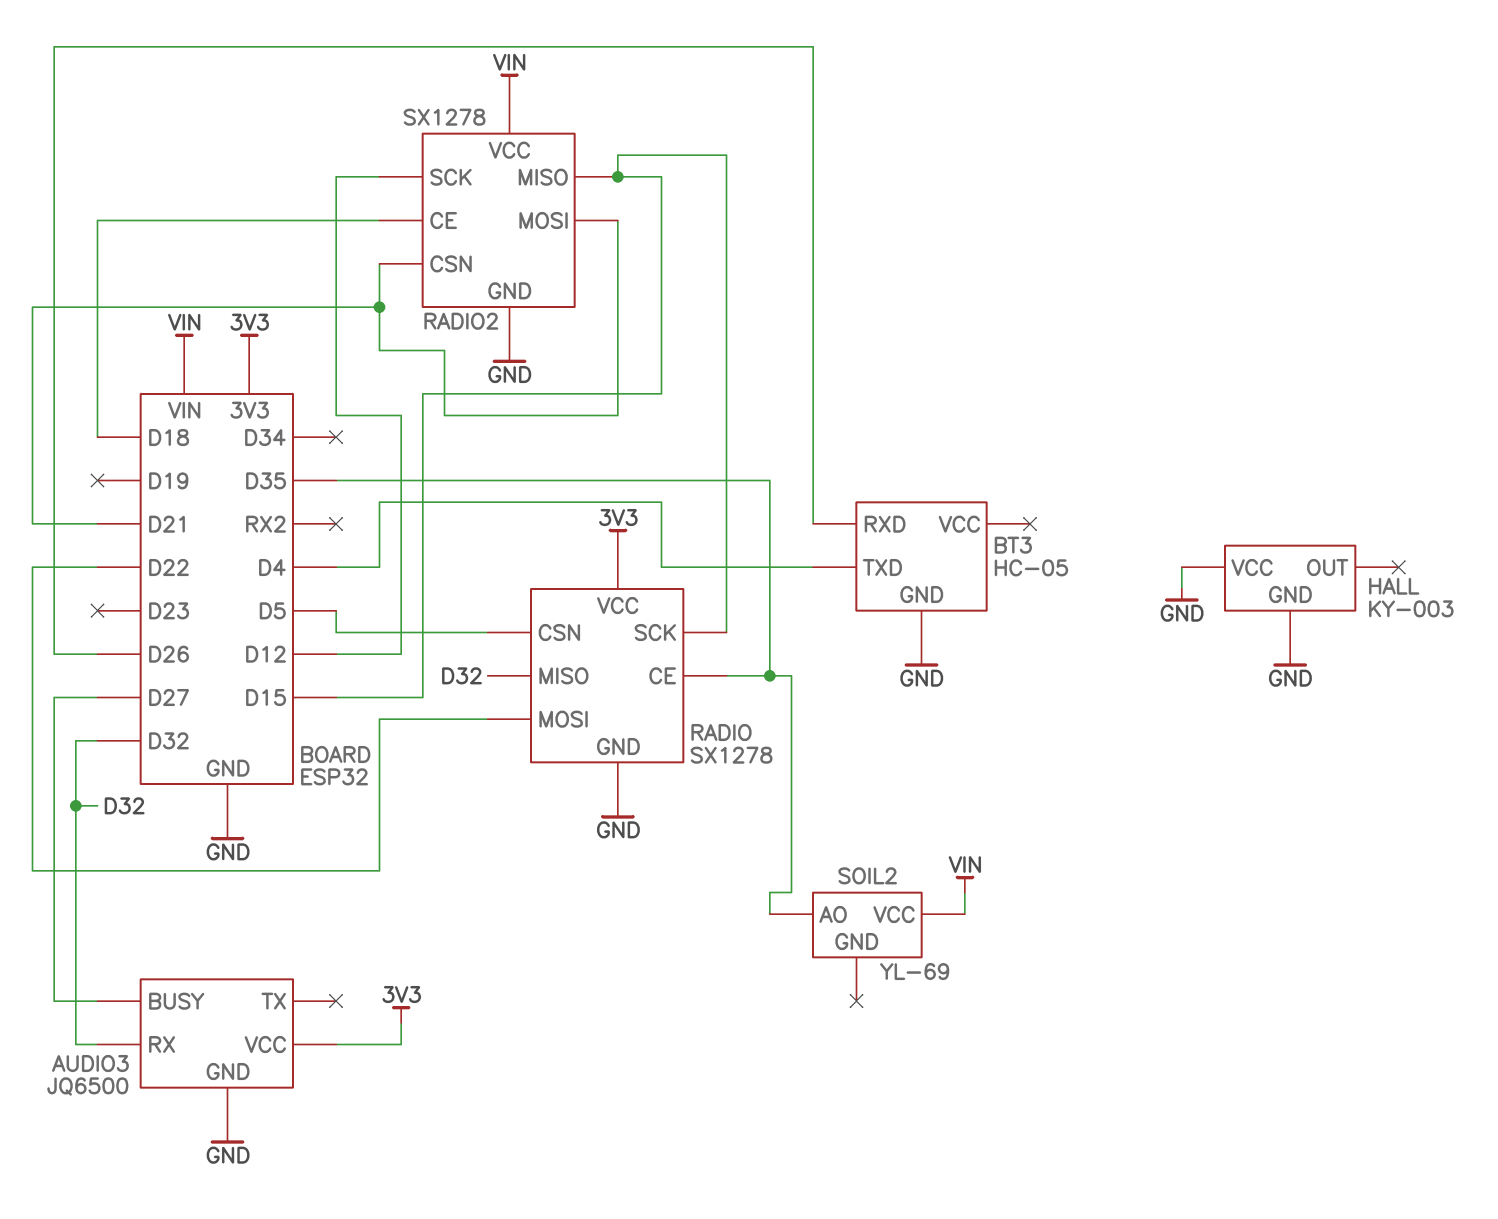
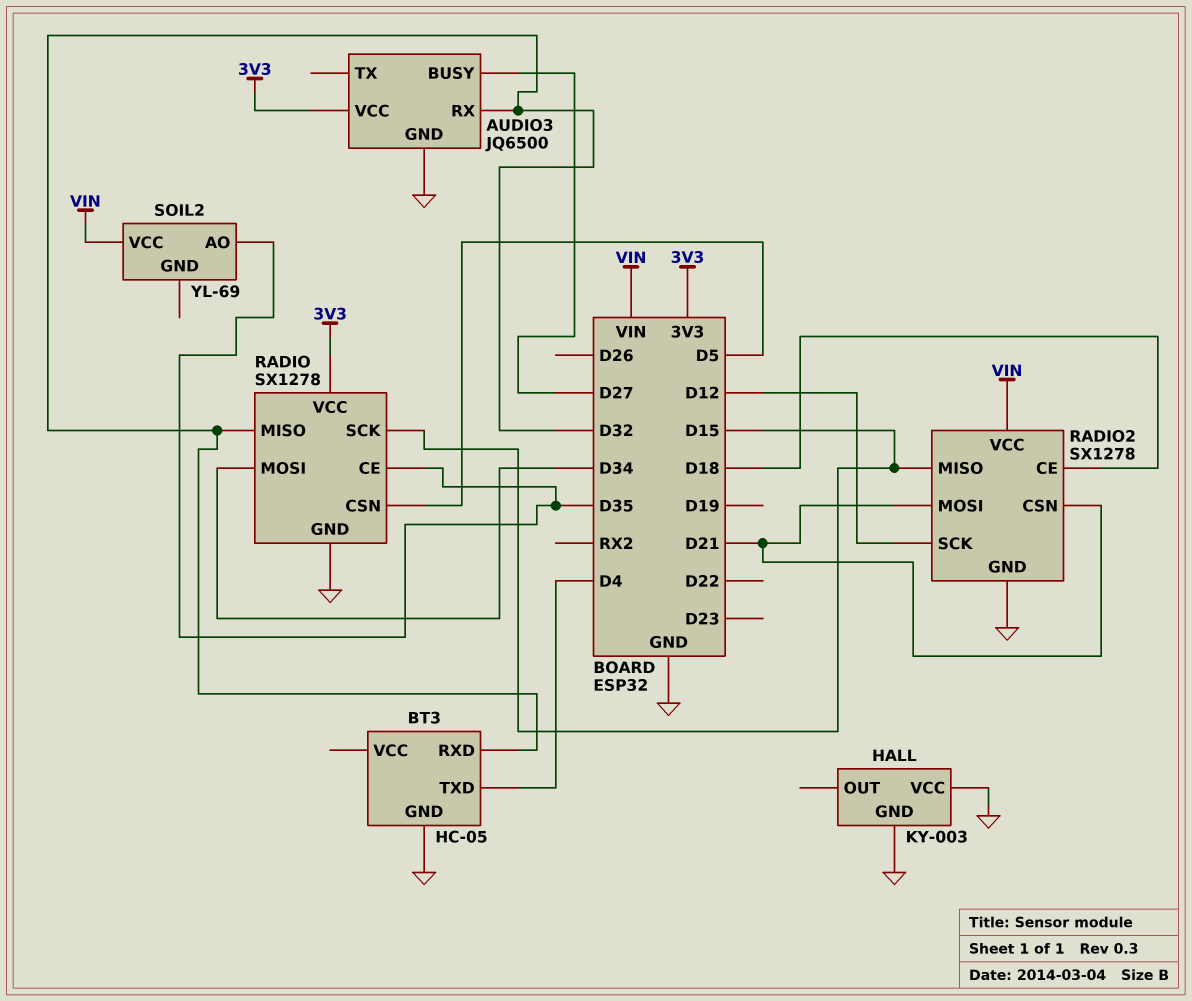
BT3 pin RXD: D26 -> D32
RADIO pin MOSI: D22 -> D34

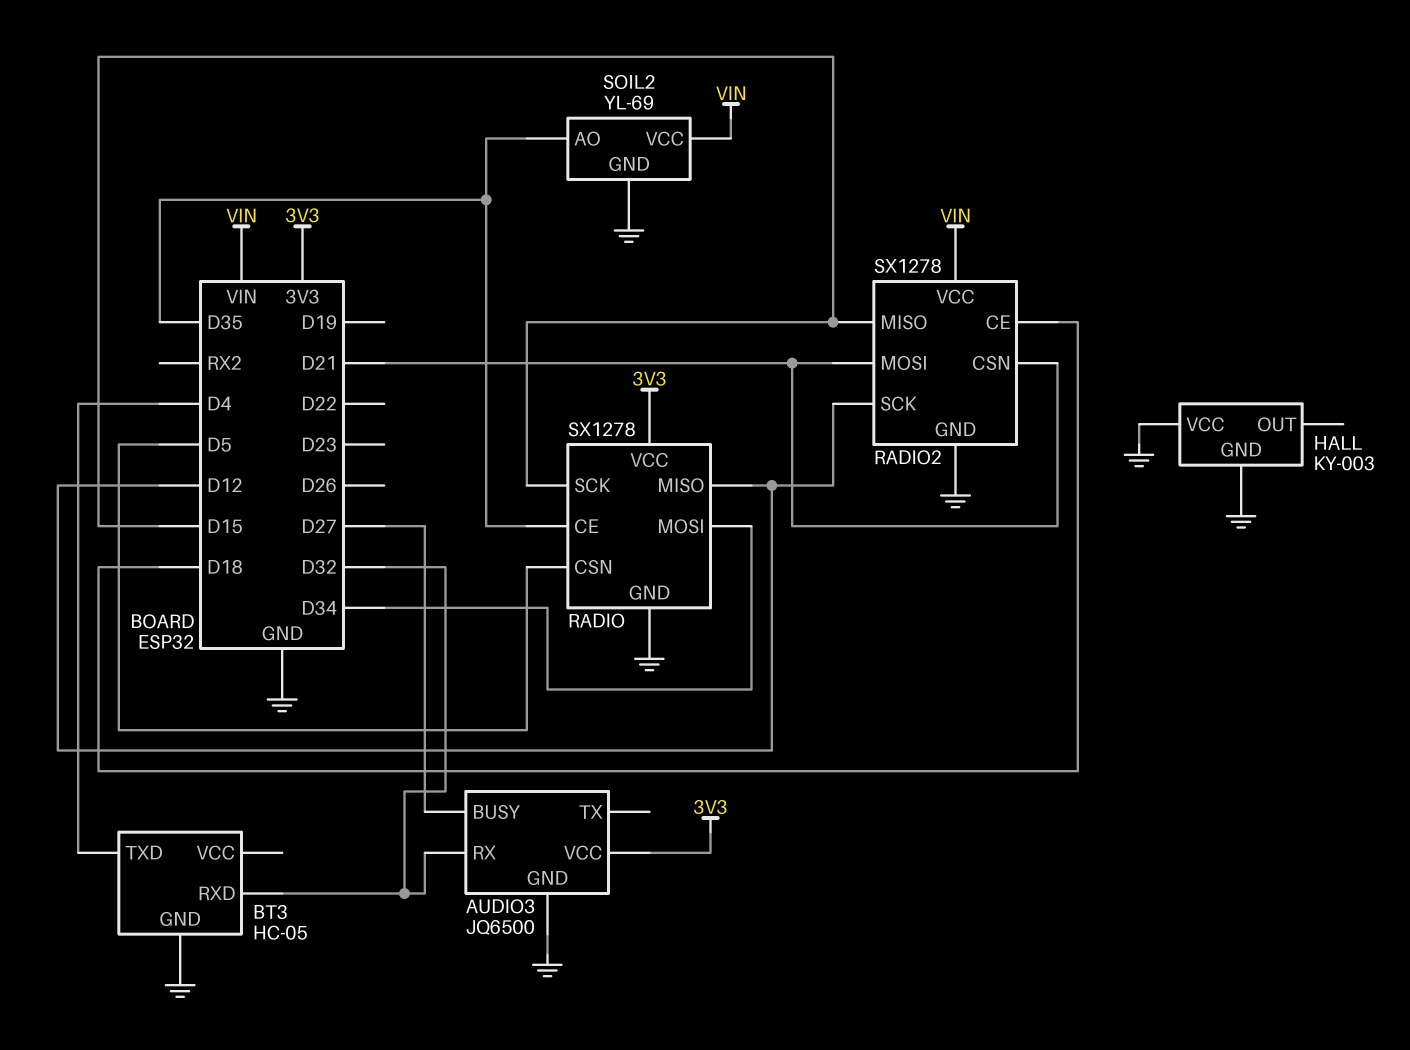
RADIO pin MISO: D32 -> D12
SOIL2 pin GND: none -> GND

